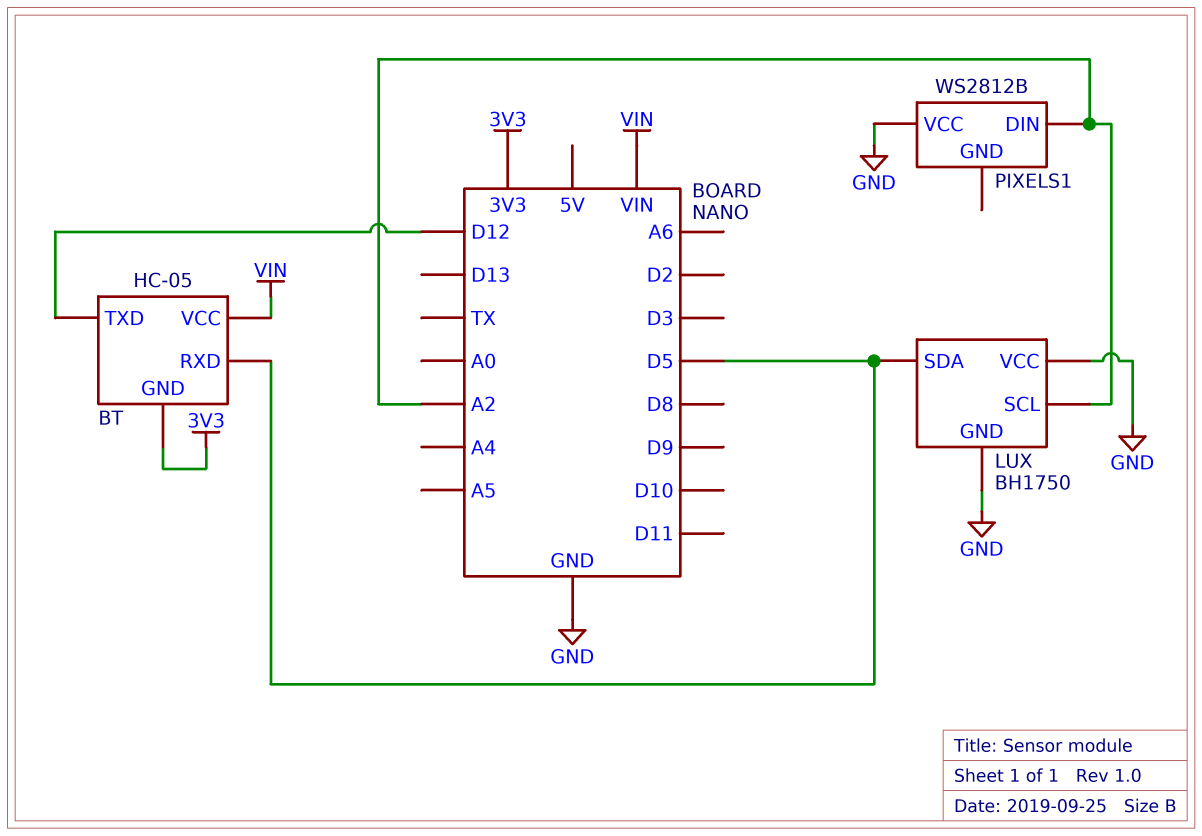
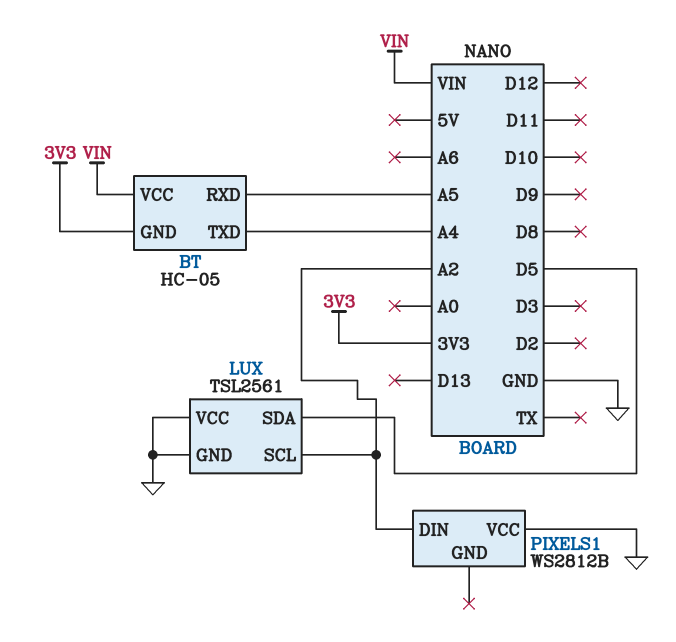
BT pin RXD: D5 -> A5
BT pin TXD: D12 -> A4
LUX: BH1750 -> TSL2561

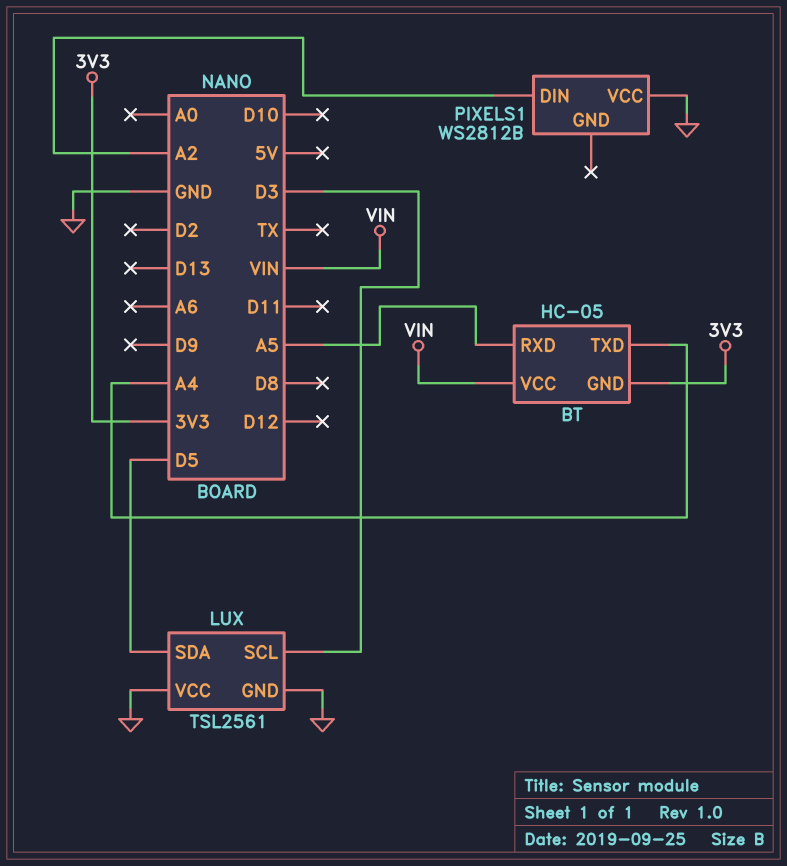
LUX pin SCL: A2 -> D3

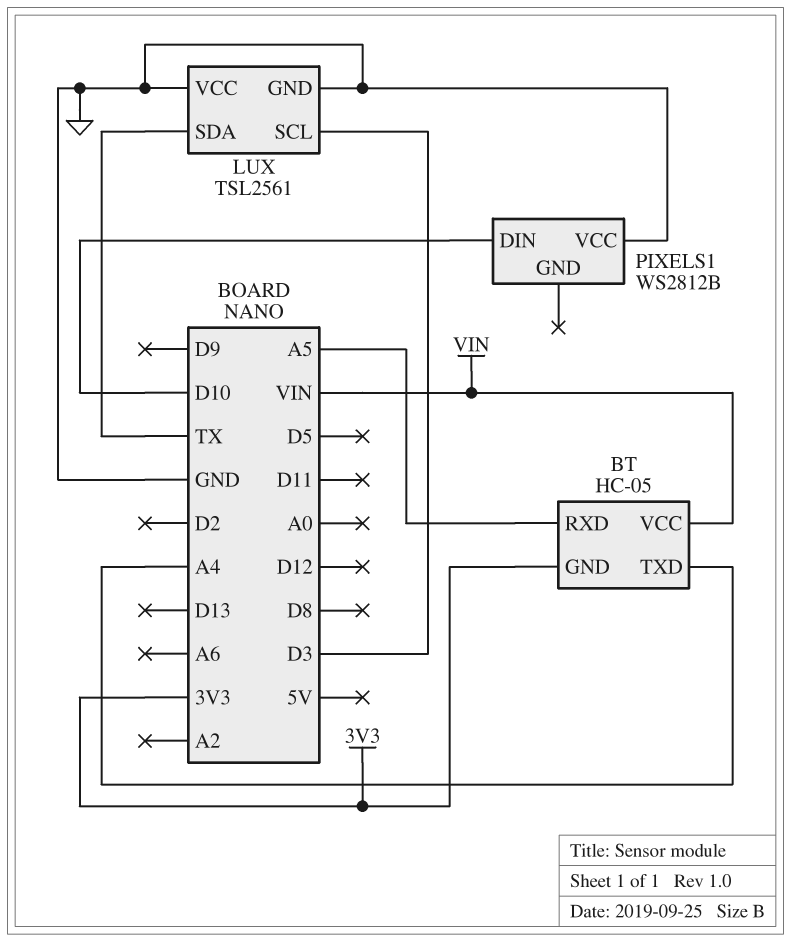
LUX pin SDA: D5 -> TX
PIXELS1 pin DIN: A2 -> D10

